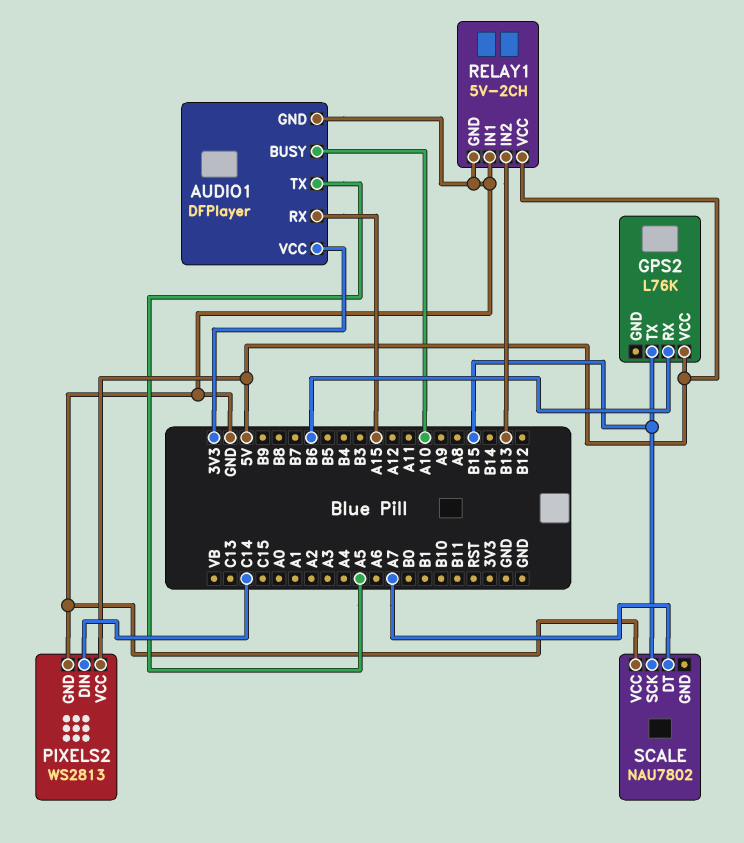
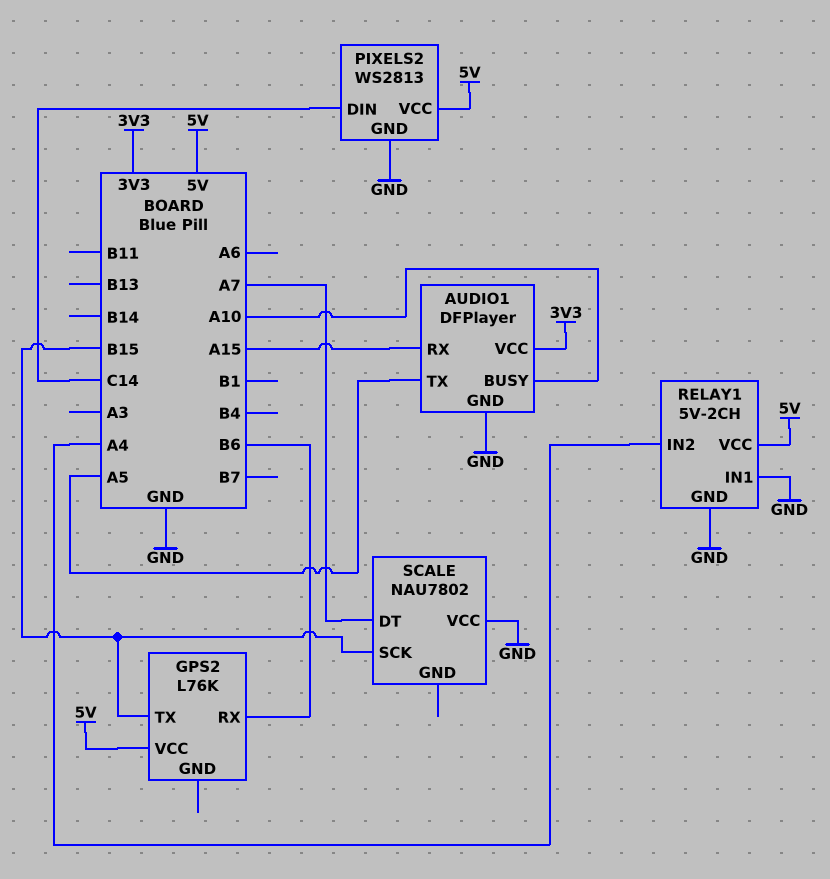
RELAY1 pin IN2: B13 -> A4

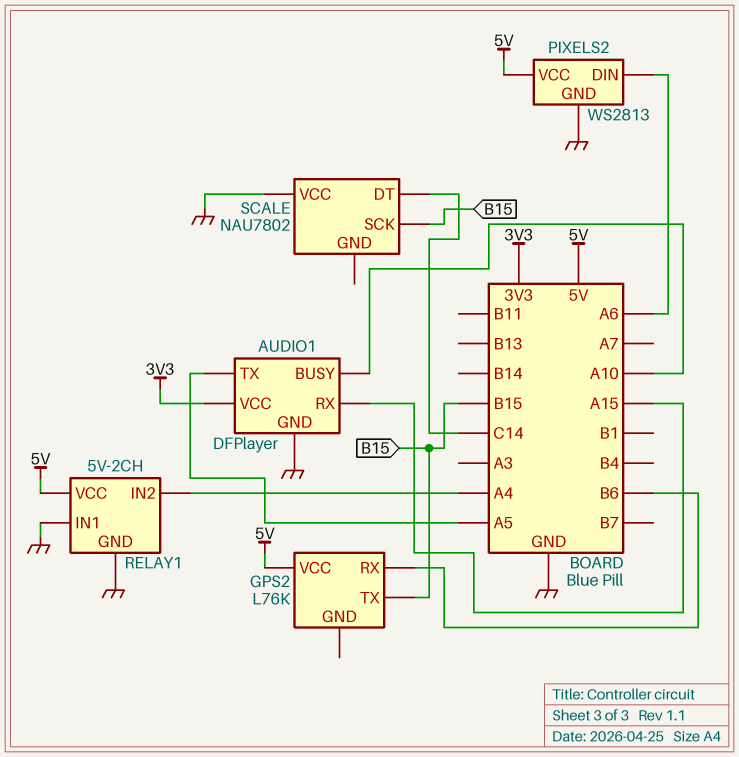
PIXELS2 pin DIN: C14 -> A6
SCALE pin DT: A7 -> C14

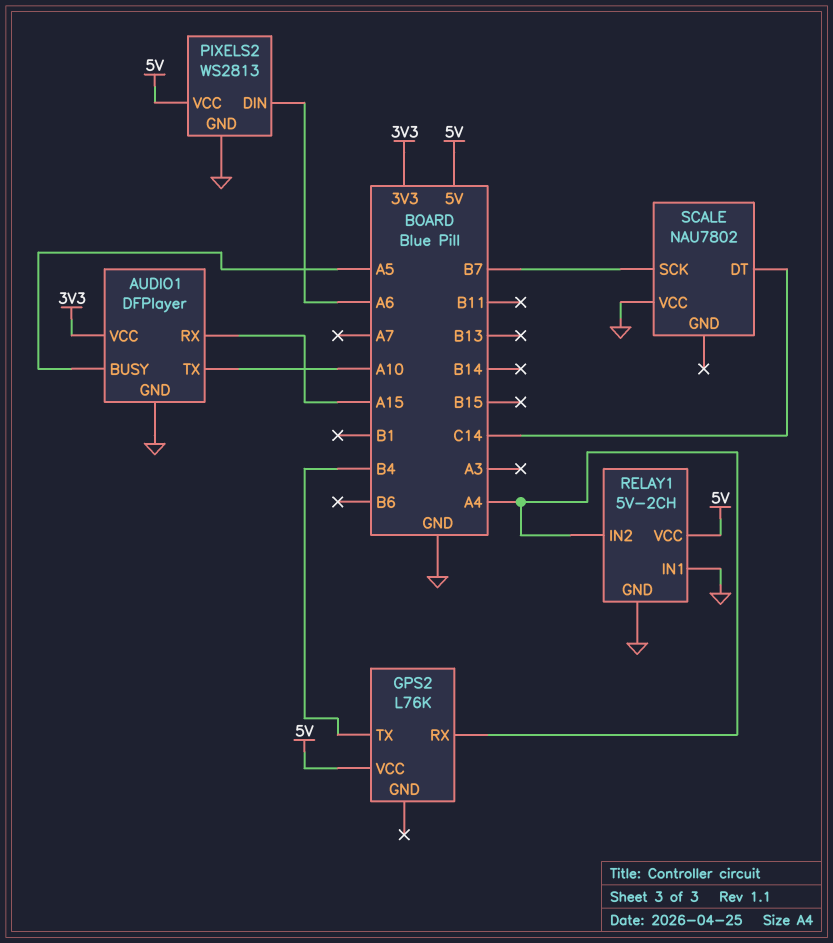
AUDIO1 pin BUSY: A10 -> A5
AUDIO1 pin TX: A5 -> A10
GPS2 pin RX: B6 -> A4
GPS2 pin TX: B15 -> B4
SCALE pin SCK: B15 -> B7

